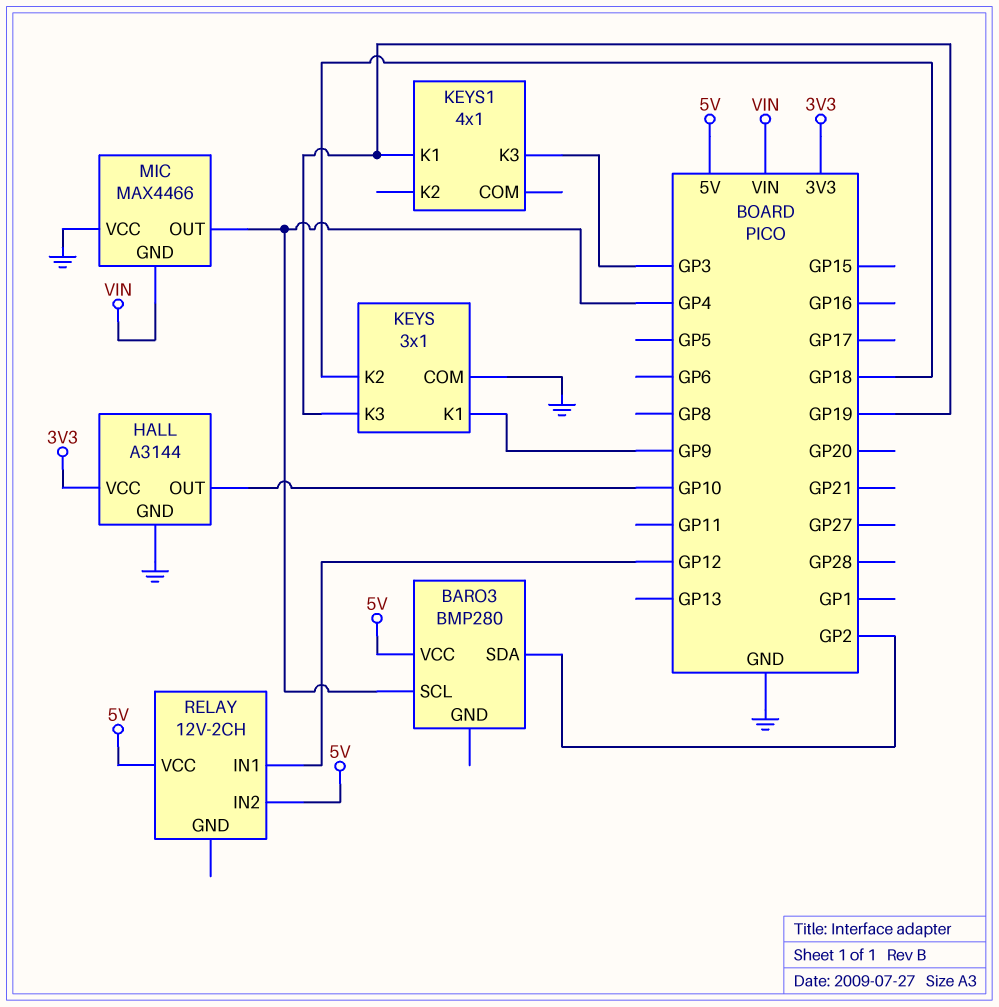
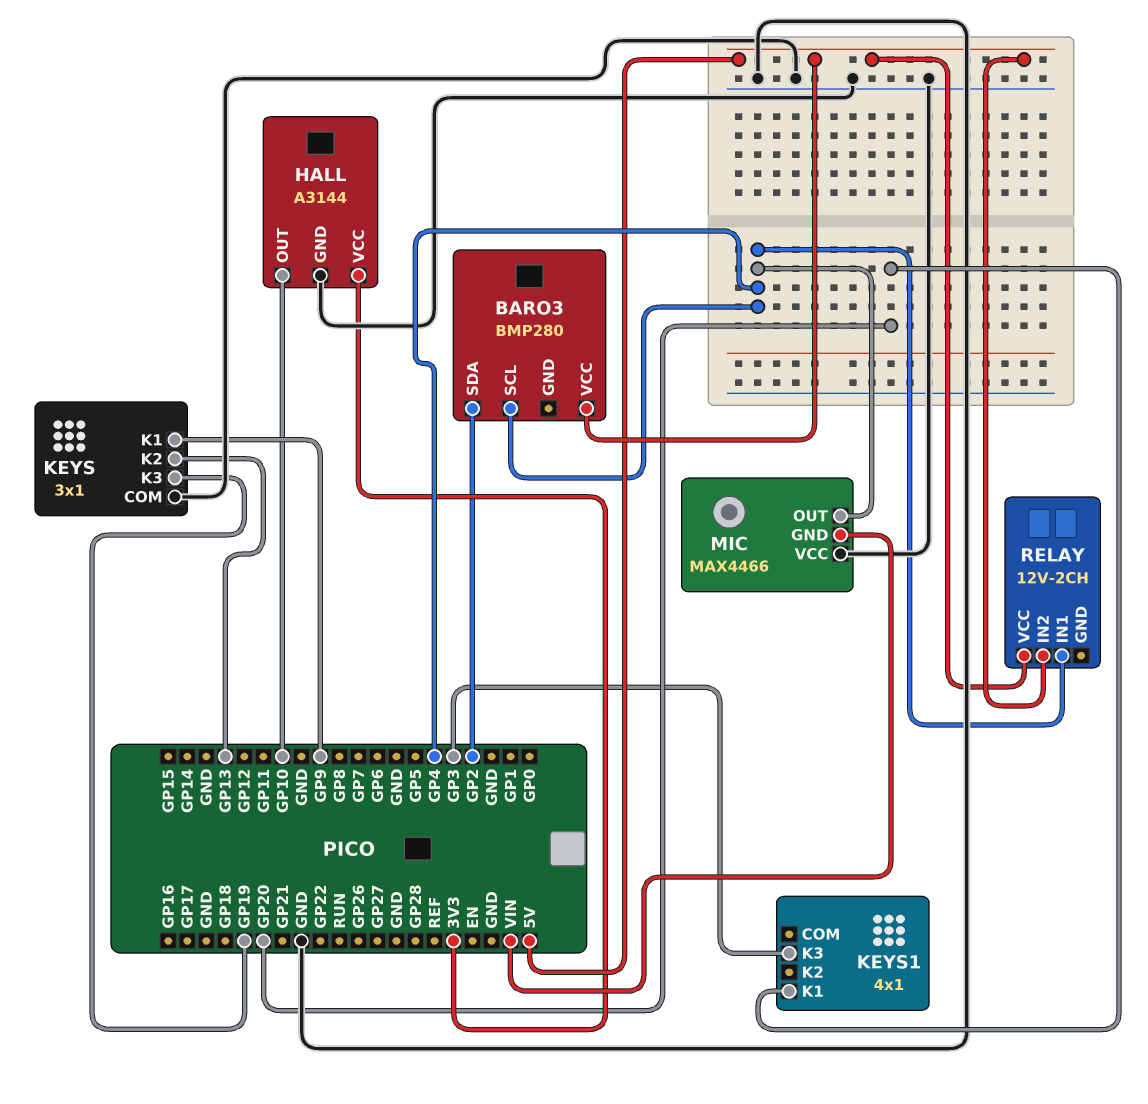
KEYS pin K2: GP18 -> GP13
KEYS1 pin K1: GP19 -> GP20
RELAY pin IN1: GP12 -> GP4

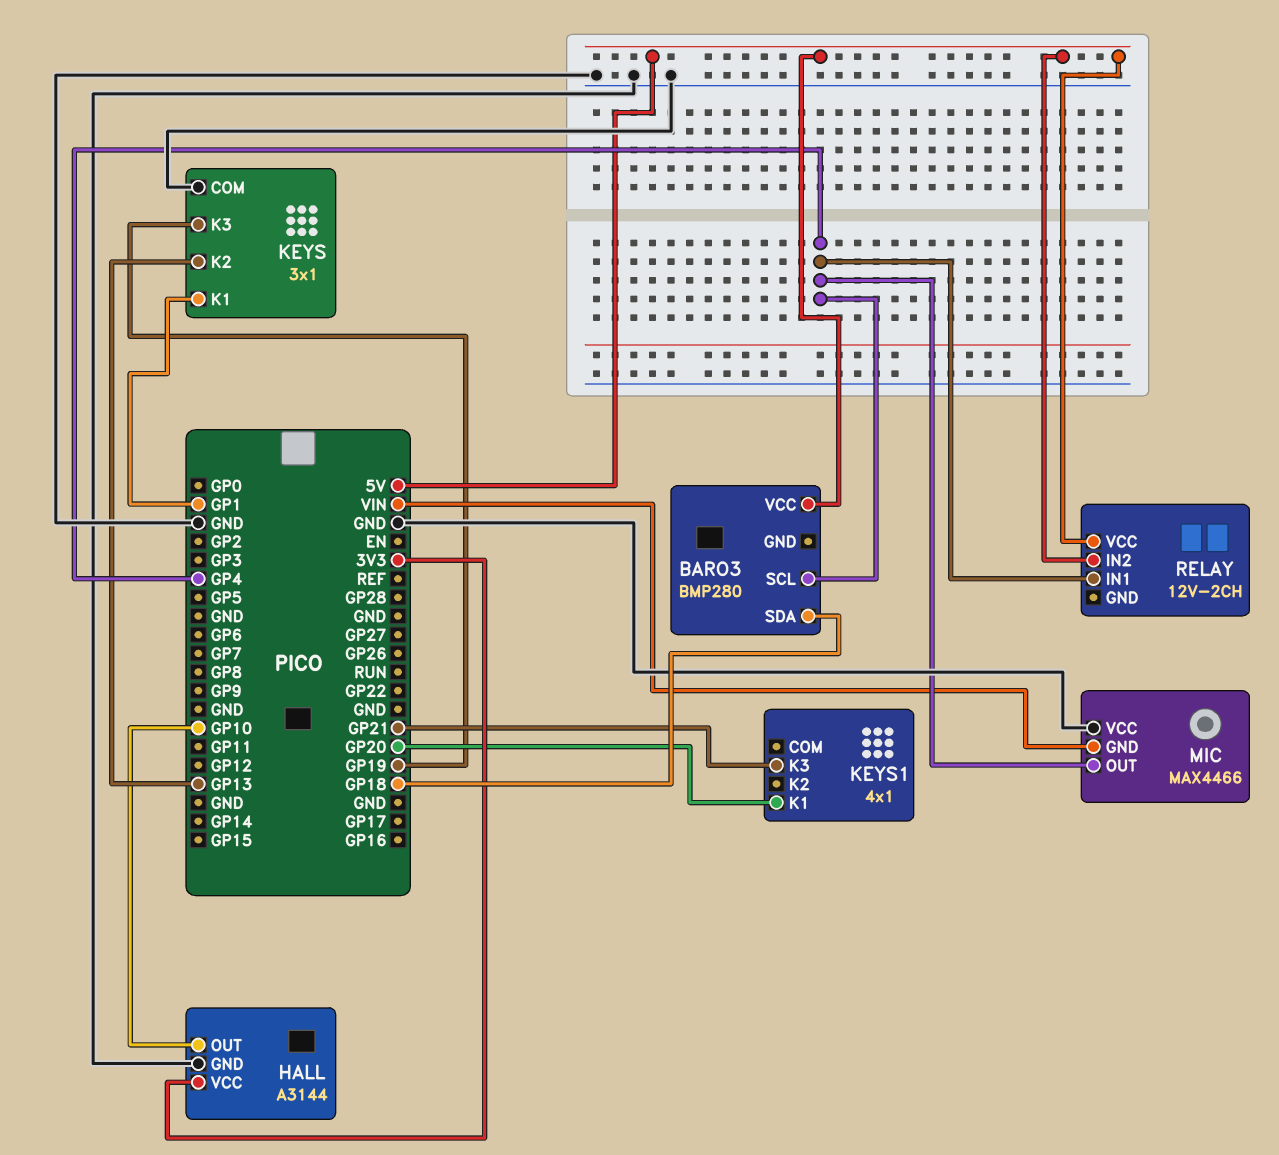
BARO3 pin SDA: GP2 -> GP18
KEYS pin K1: GP9 -> GP1
KEYS1 pin K3: GP3 -> GP21

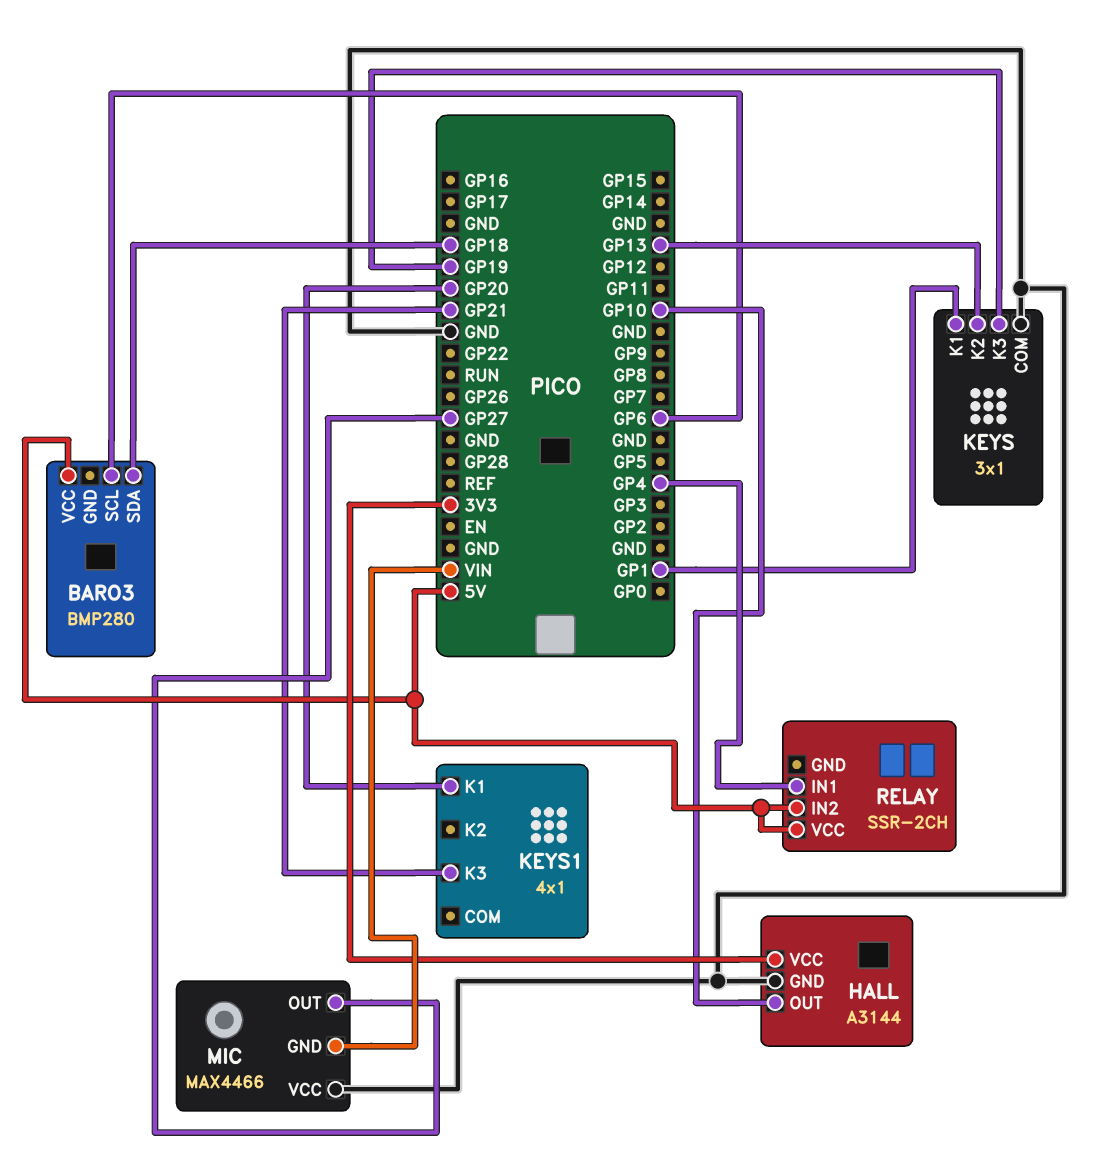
BARO3 pin SCL: GP4 -> GP6
MIC pin OUT: GP4 -> GP27
RELAY: 12V-2CH -> SSR-2CH

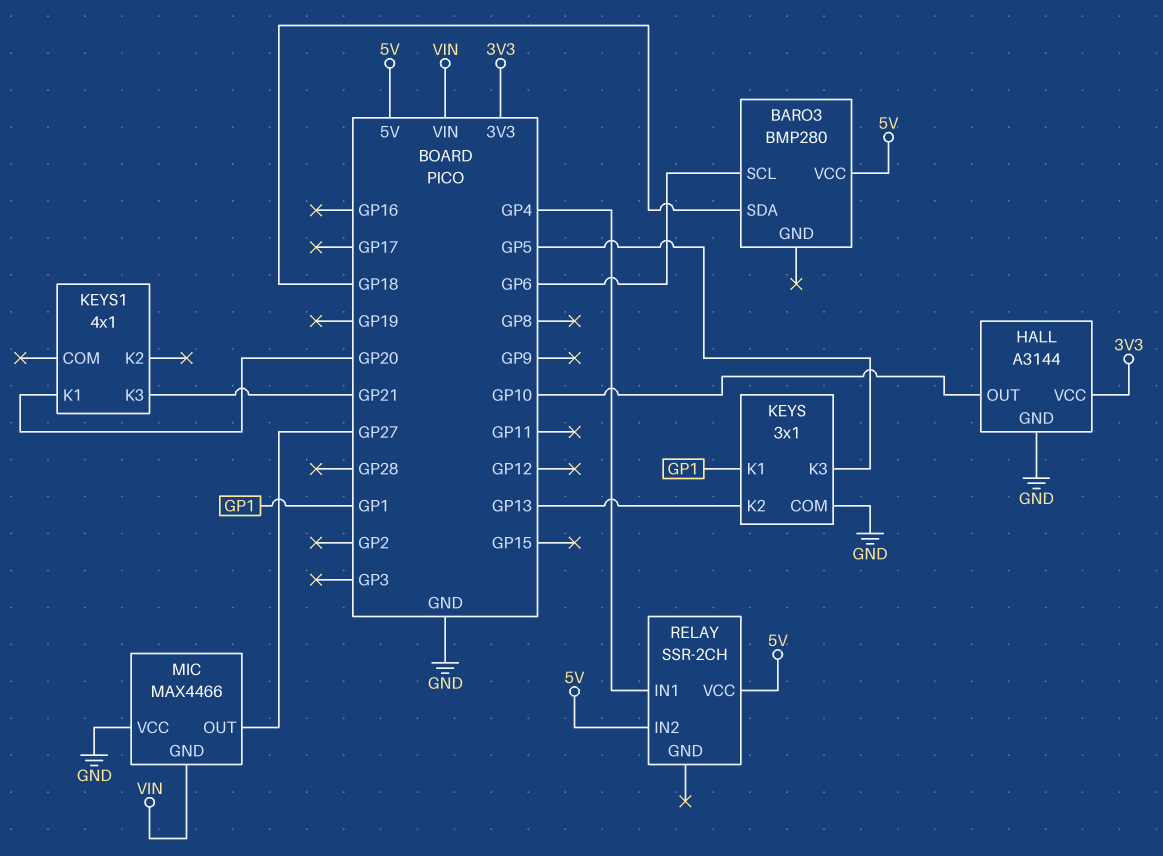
KEYS pin K3: GP19 -> GP5

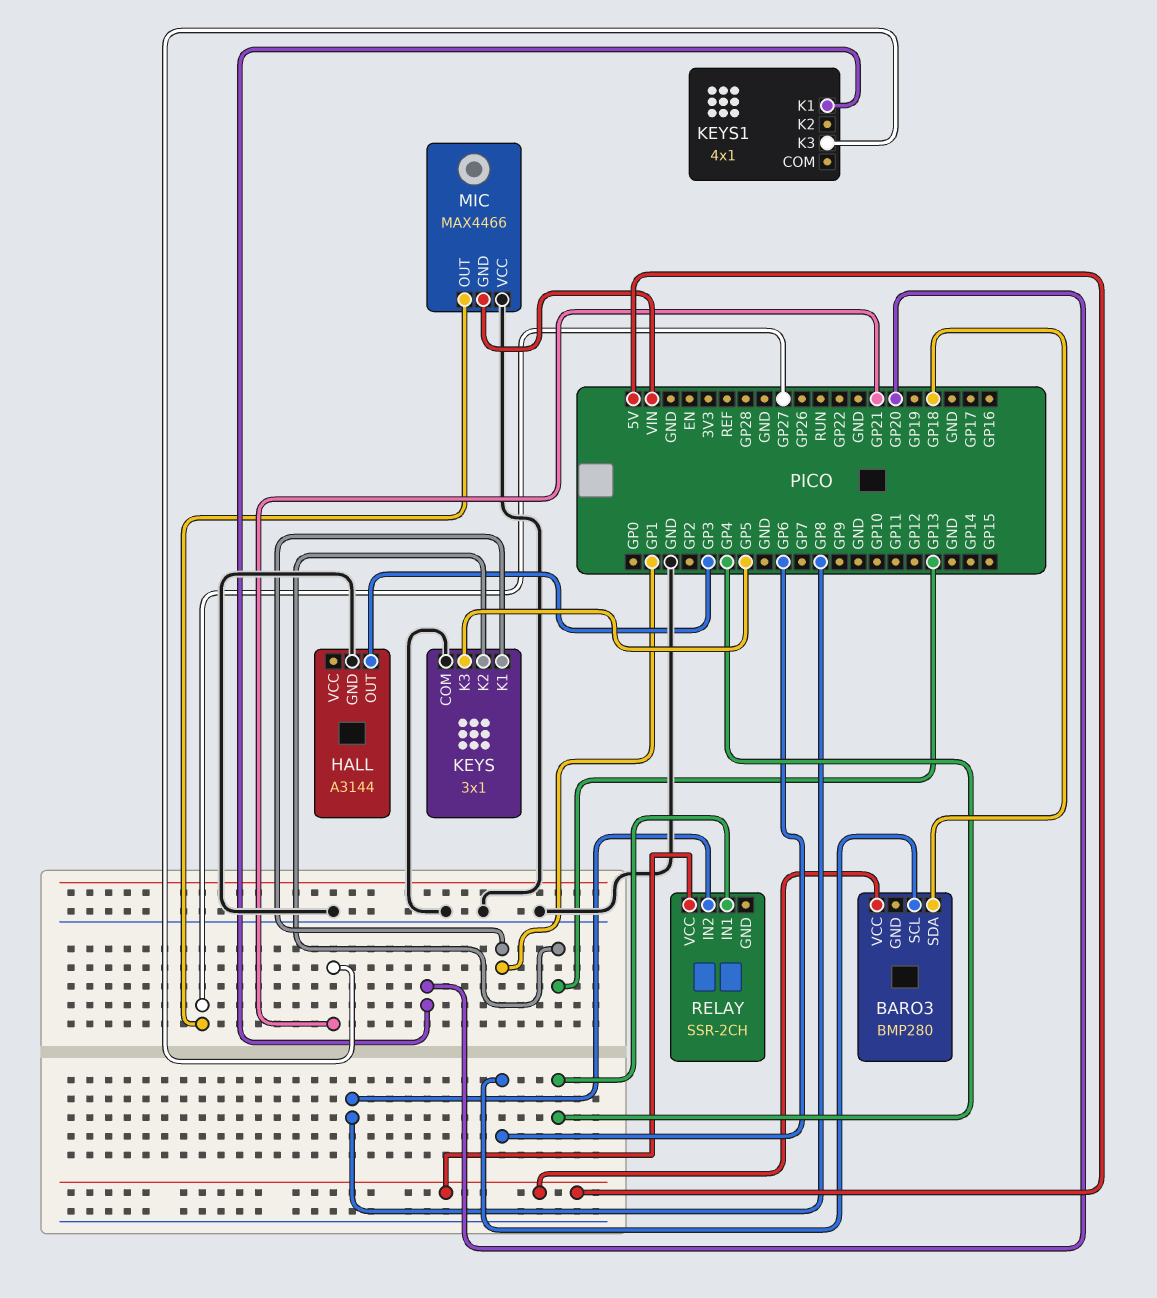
HALL pin OUT: GP10 -> GP3
HALL pin VCC: 3V3 -> none
RELAY pin IN2: 5V -> GP8

